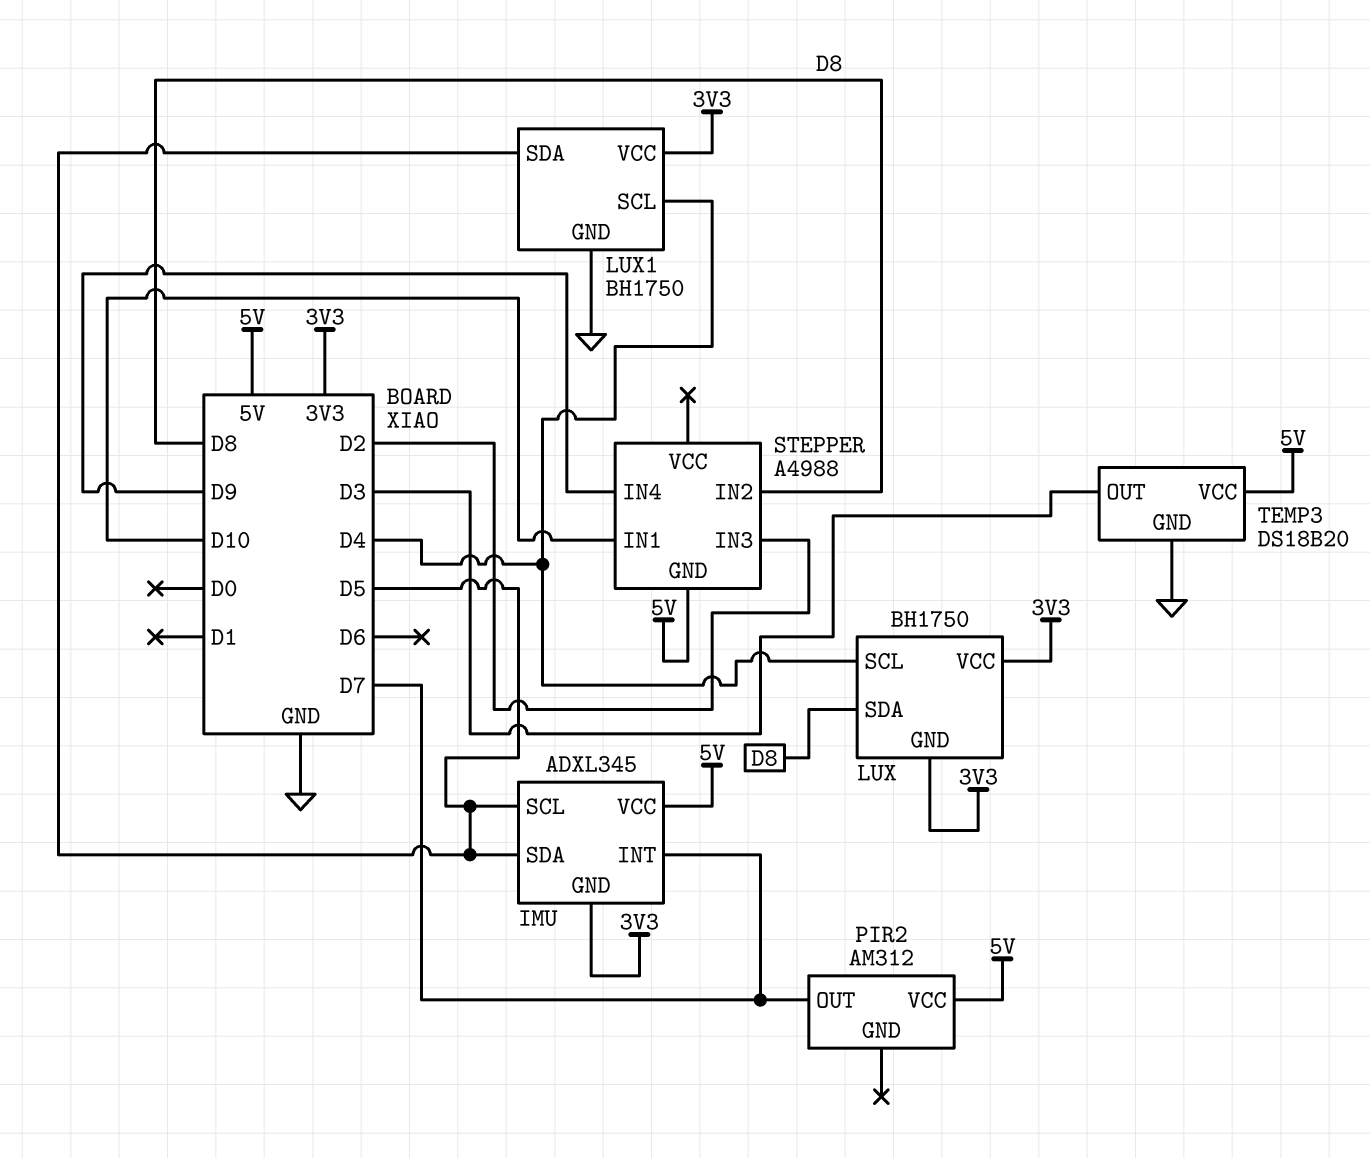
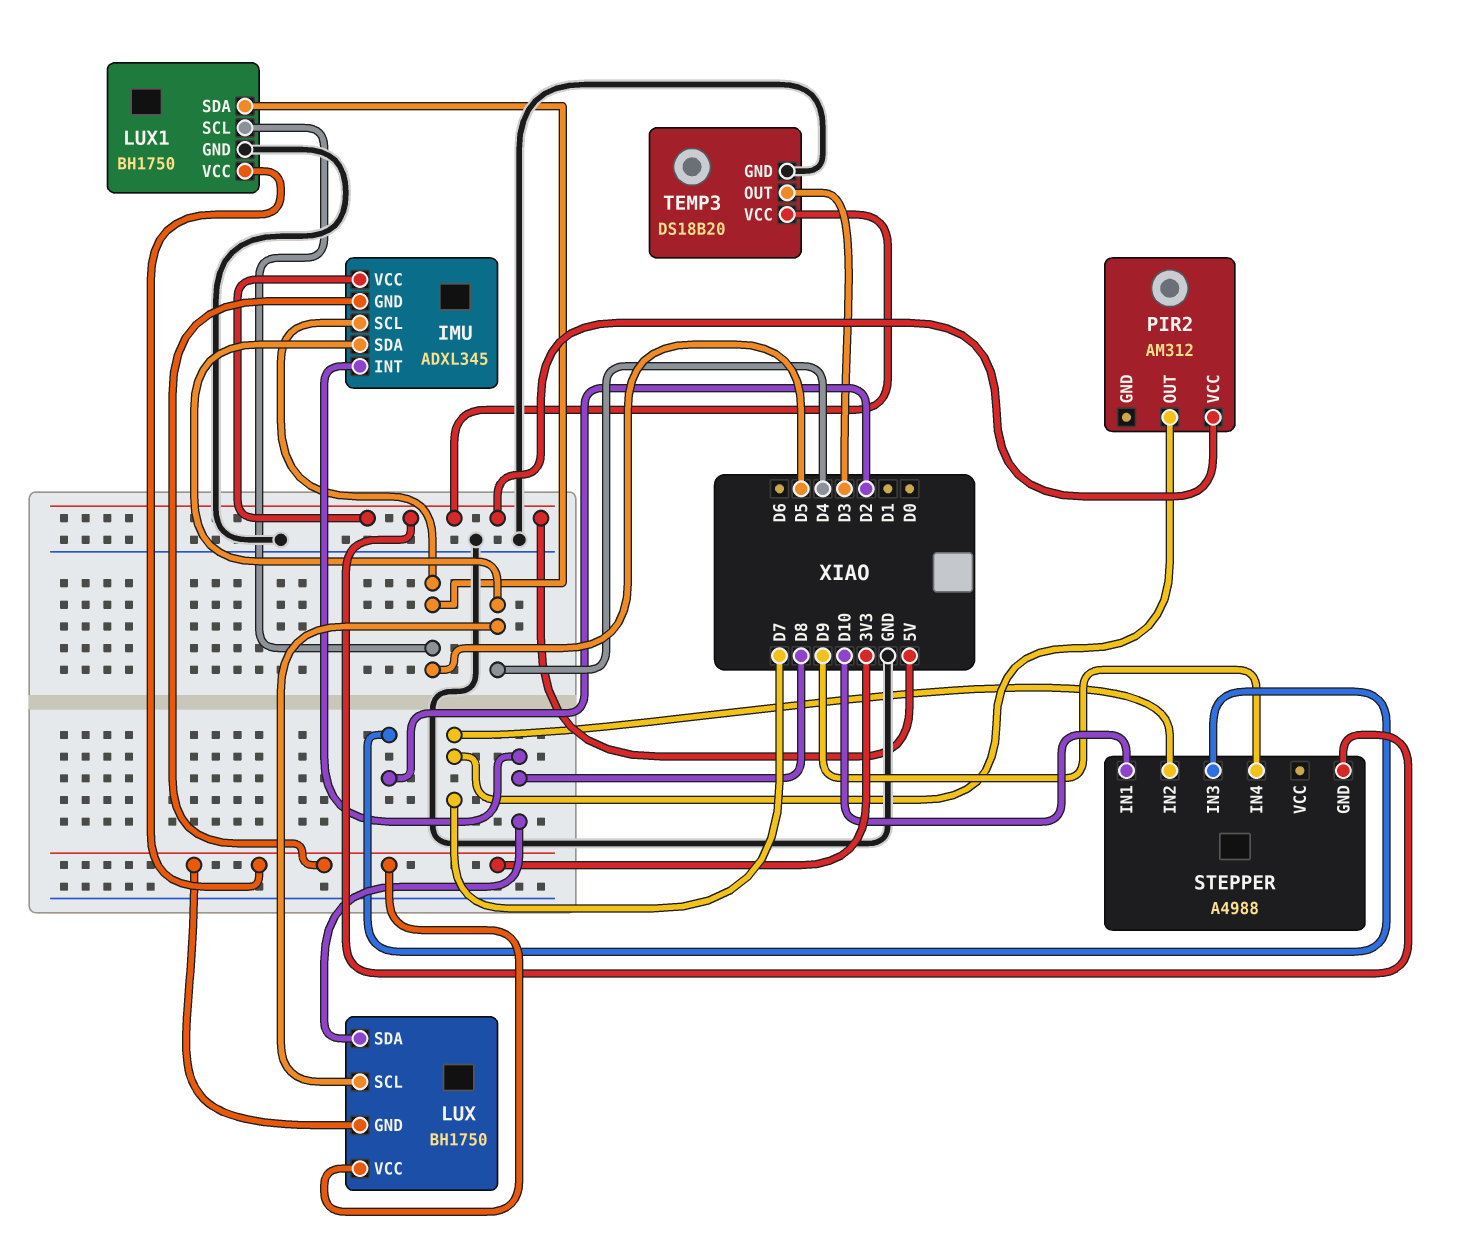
IMU pin INT: D7 -> D8
IMU pin SDA: D5 -> D4
LUX1 pin SCL: D4 -> D5
STEPPER pin IN2: D8 -> D7

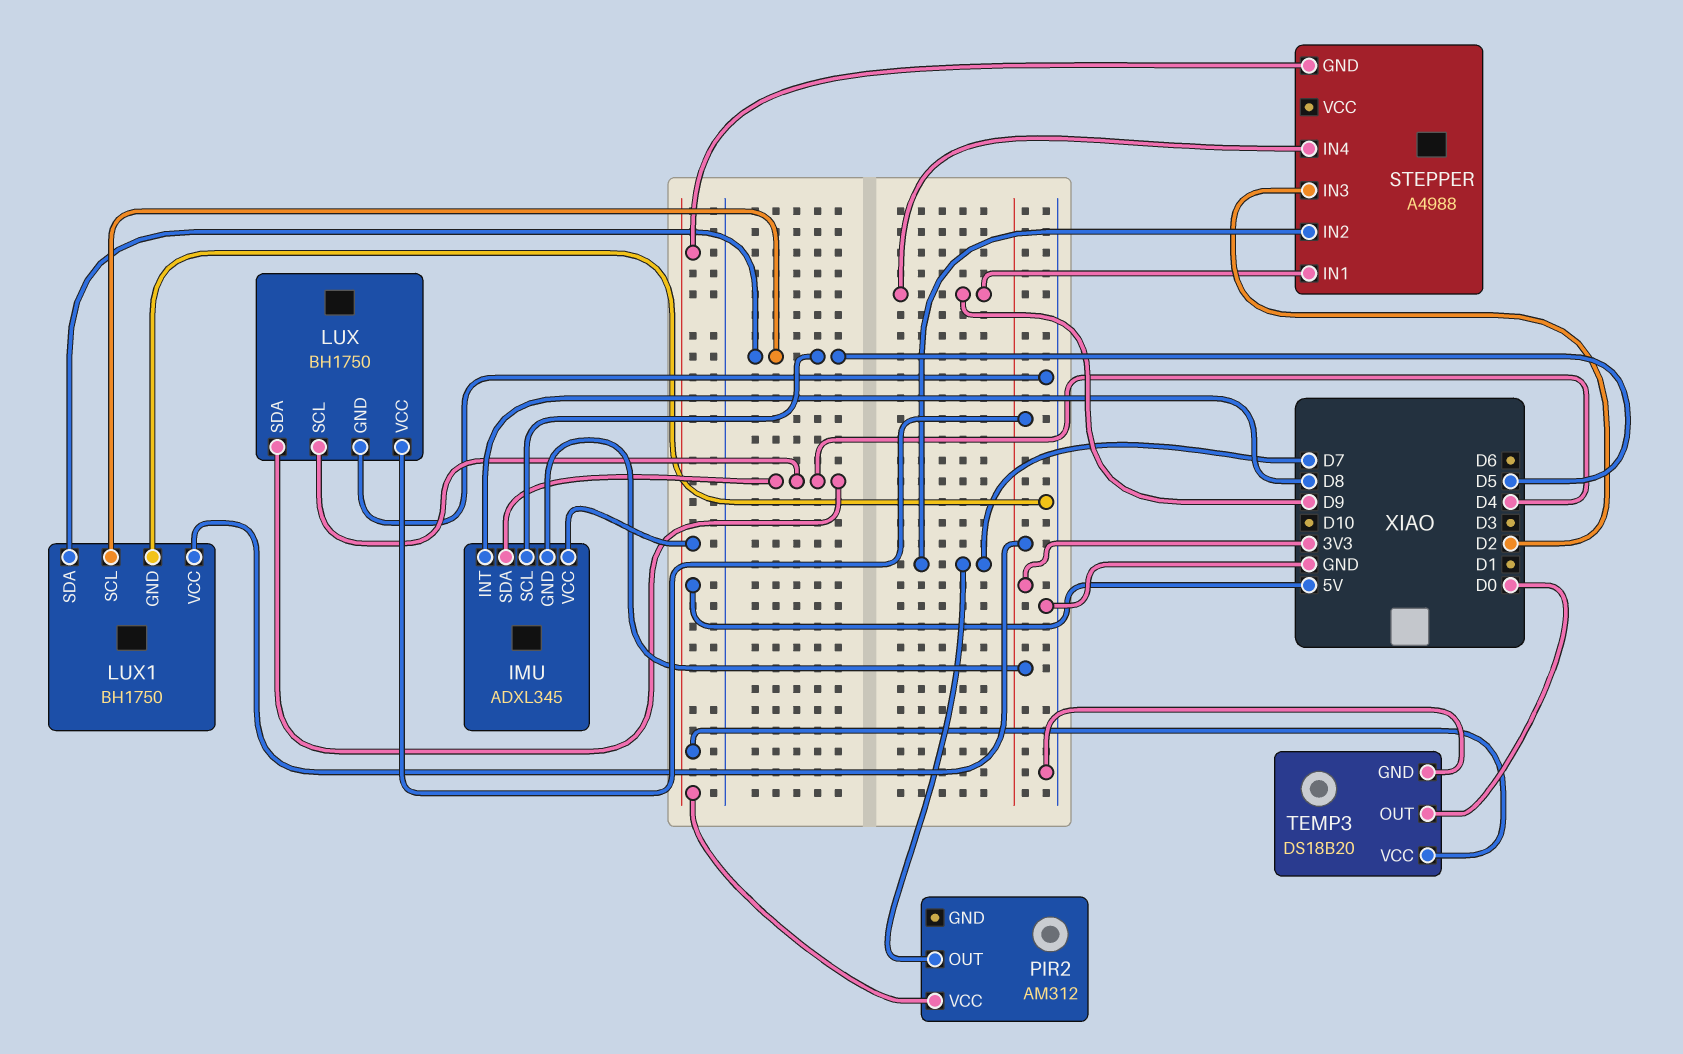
LUX pin GND: 3V3 -> GND
LUX pin SDA: D8 -> D4
STEPPER pin IN1: D10 -> D9
TEMP3 pin OUT: D3 -> D0

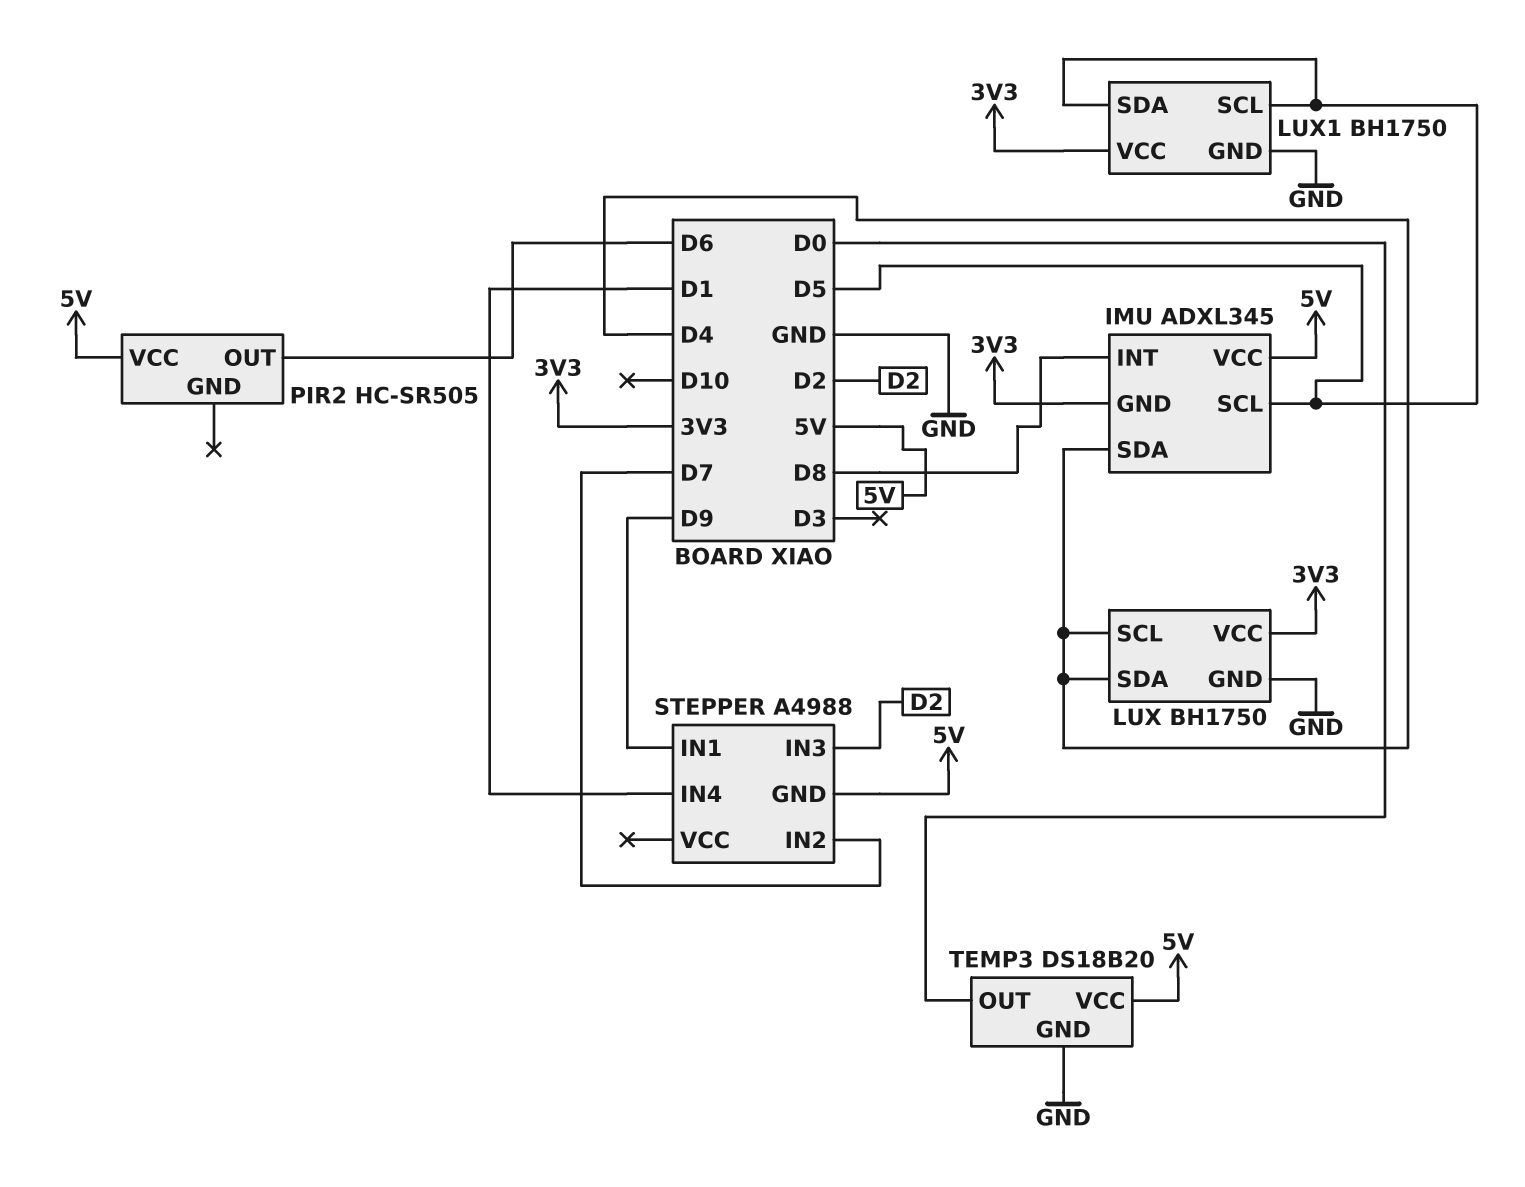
PIR2: AM312 -> HC-SR505
PIR2 pin OUT: D7 -> D6
STEPPER pin IN4: D9 -> D1

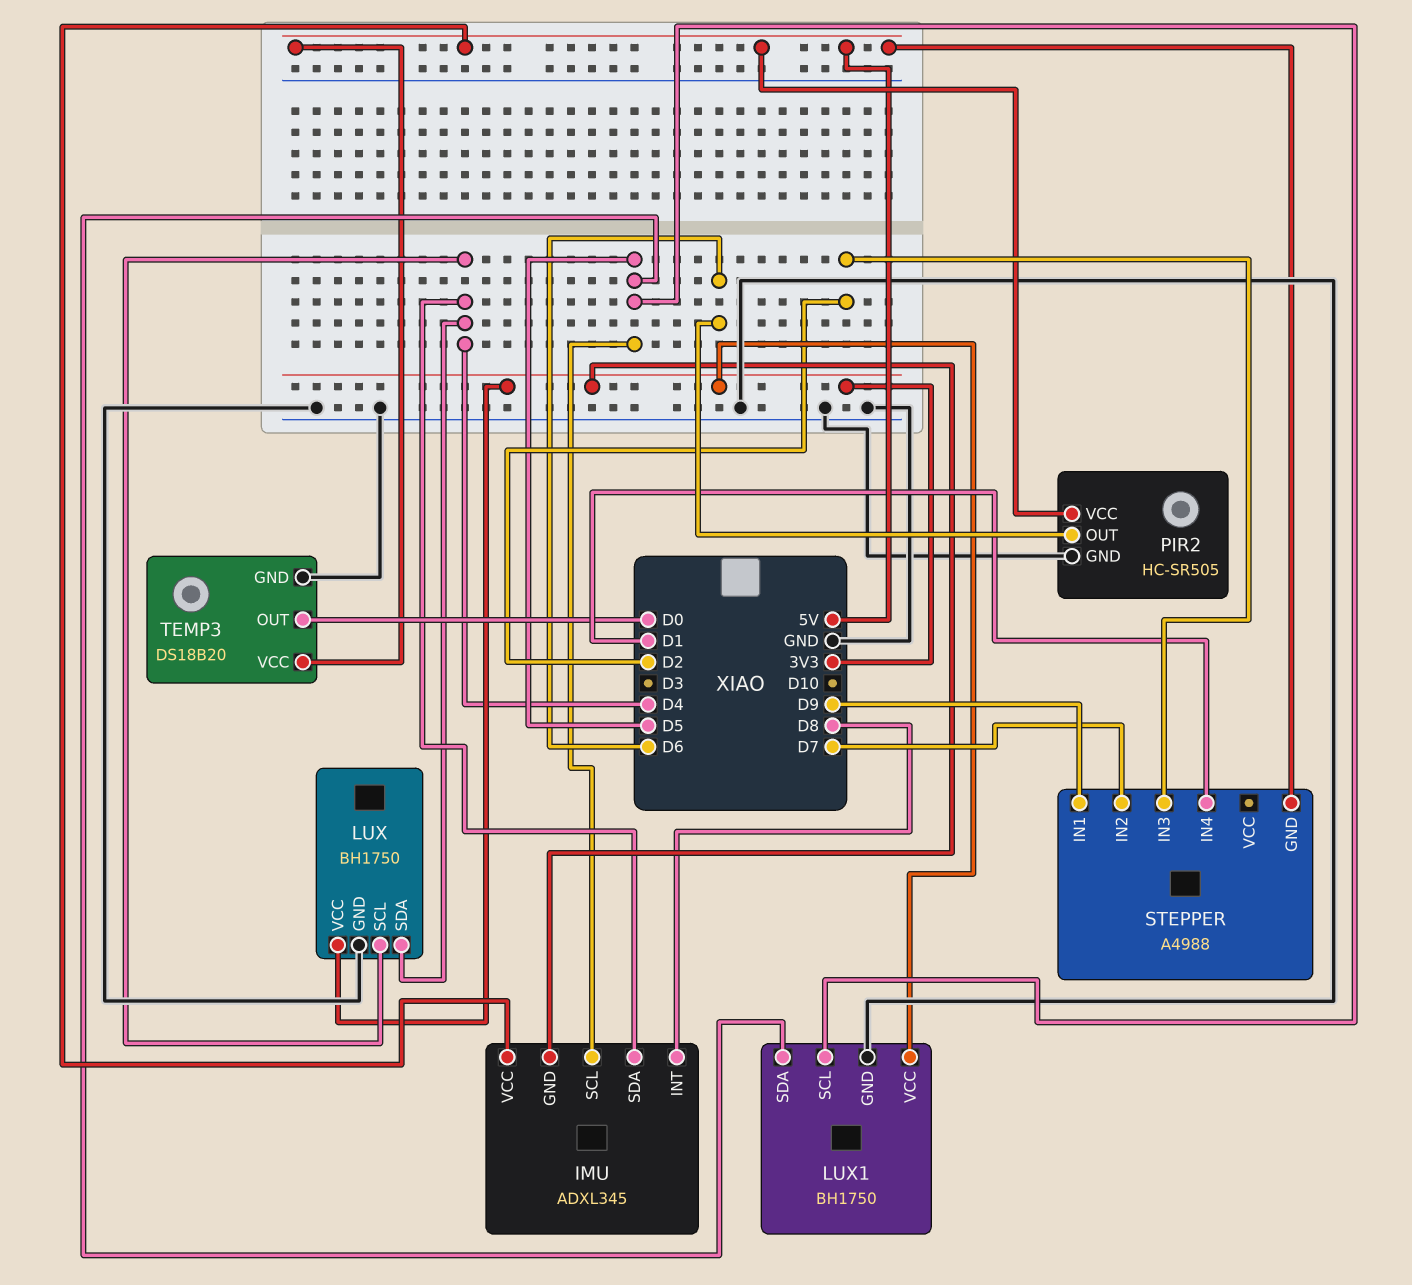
PIR2 pin GND: none -> GND

